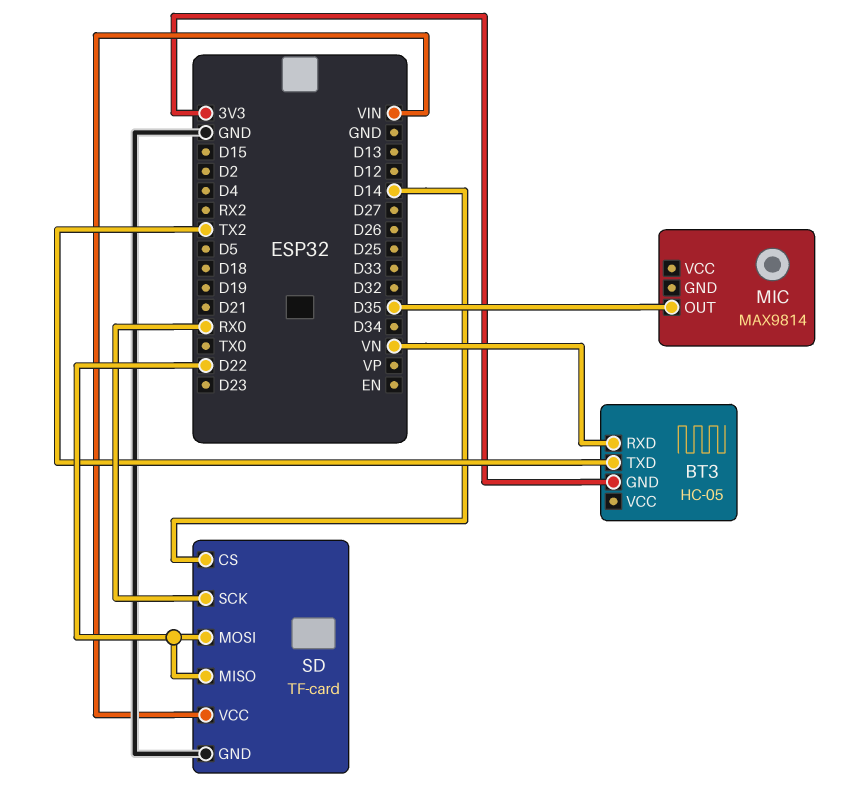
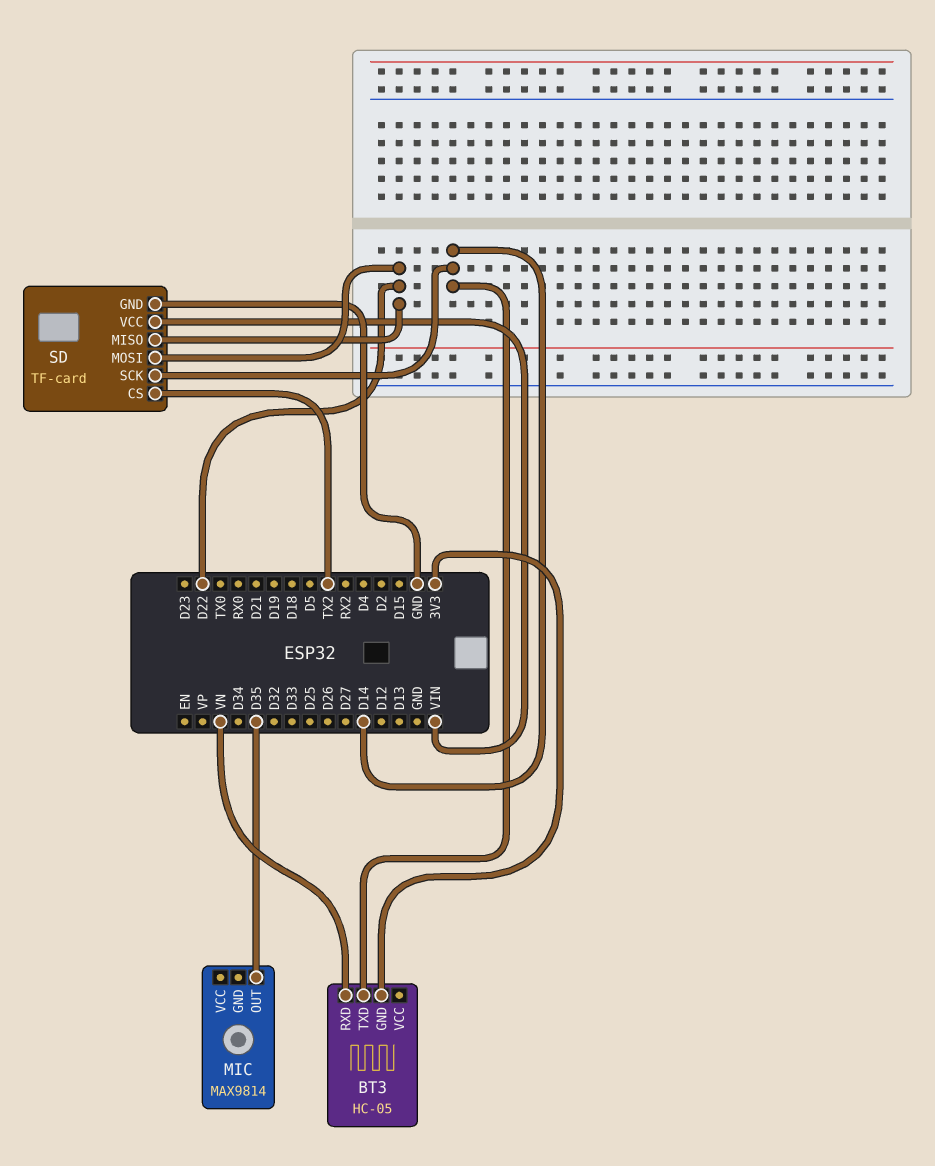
BT3 pin TXD: TX2 -> D14
SD pin CS: D14 -> TX2
SD pin SCK: RX0 -> D14

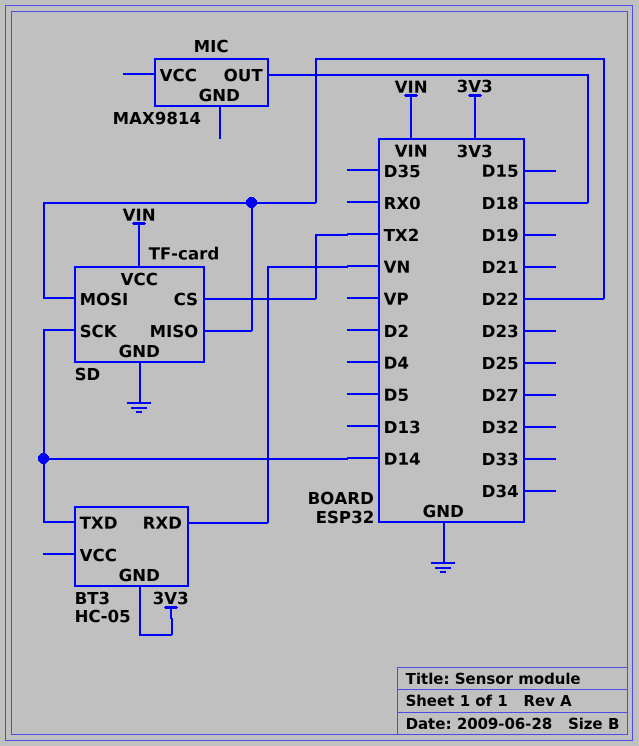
MIC pin OUT: D35 -> D18

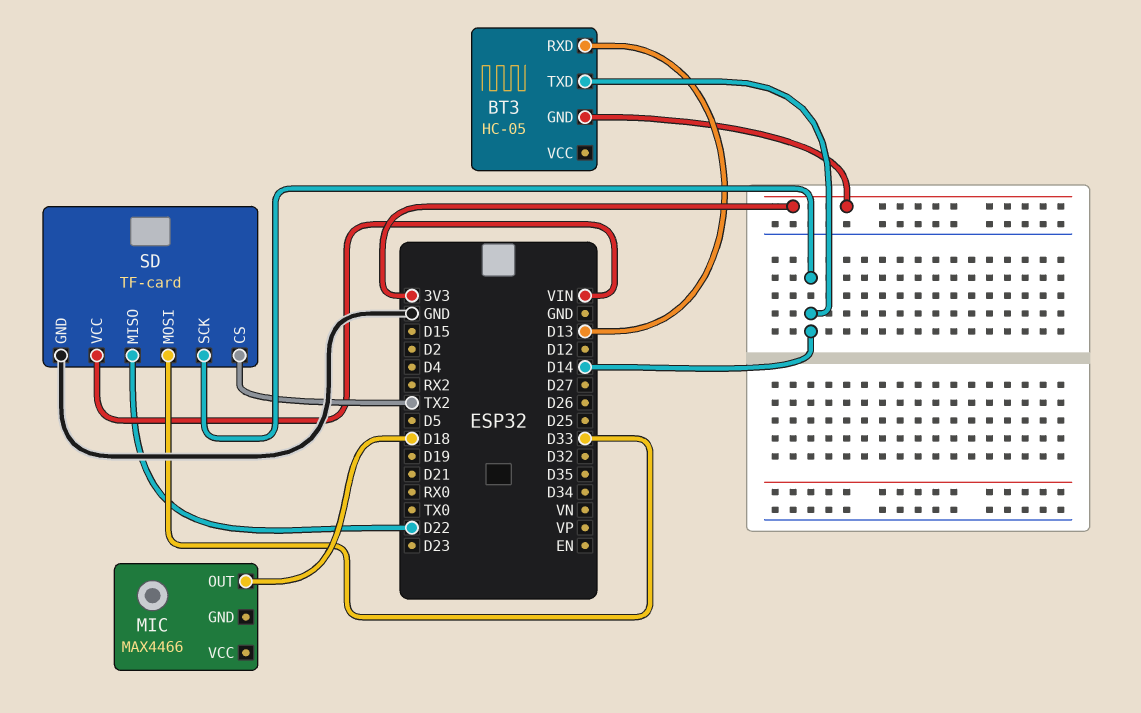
BT3 pin RXD: VN -> D13
MIC: MAX9814 -> MAX4466
SD pin MOSI: D22 -> D33

